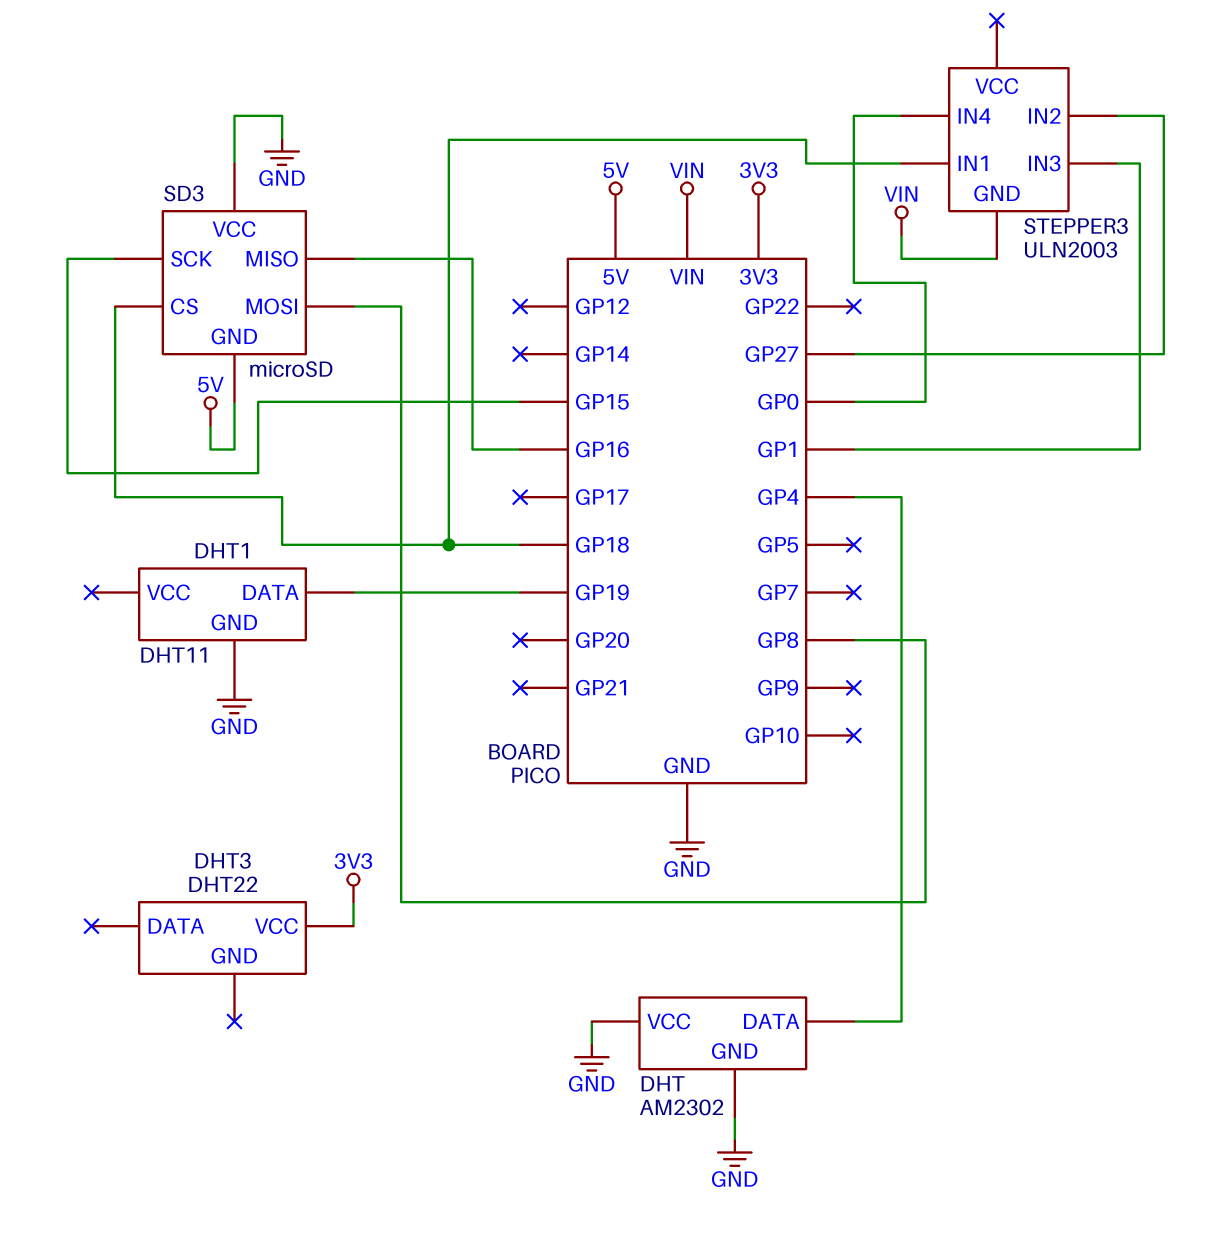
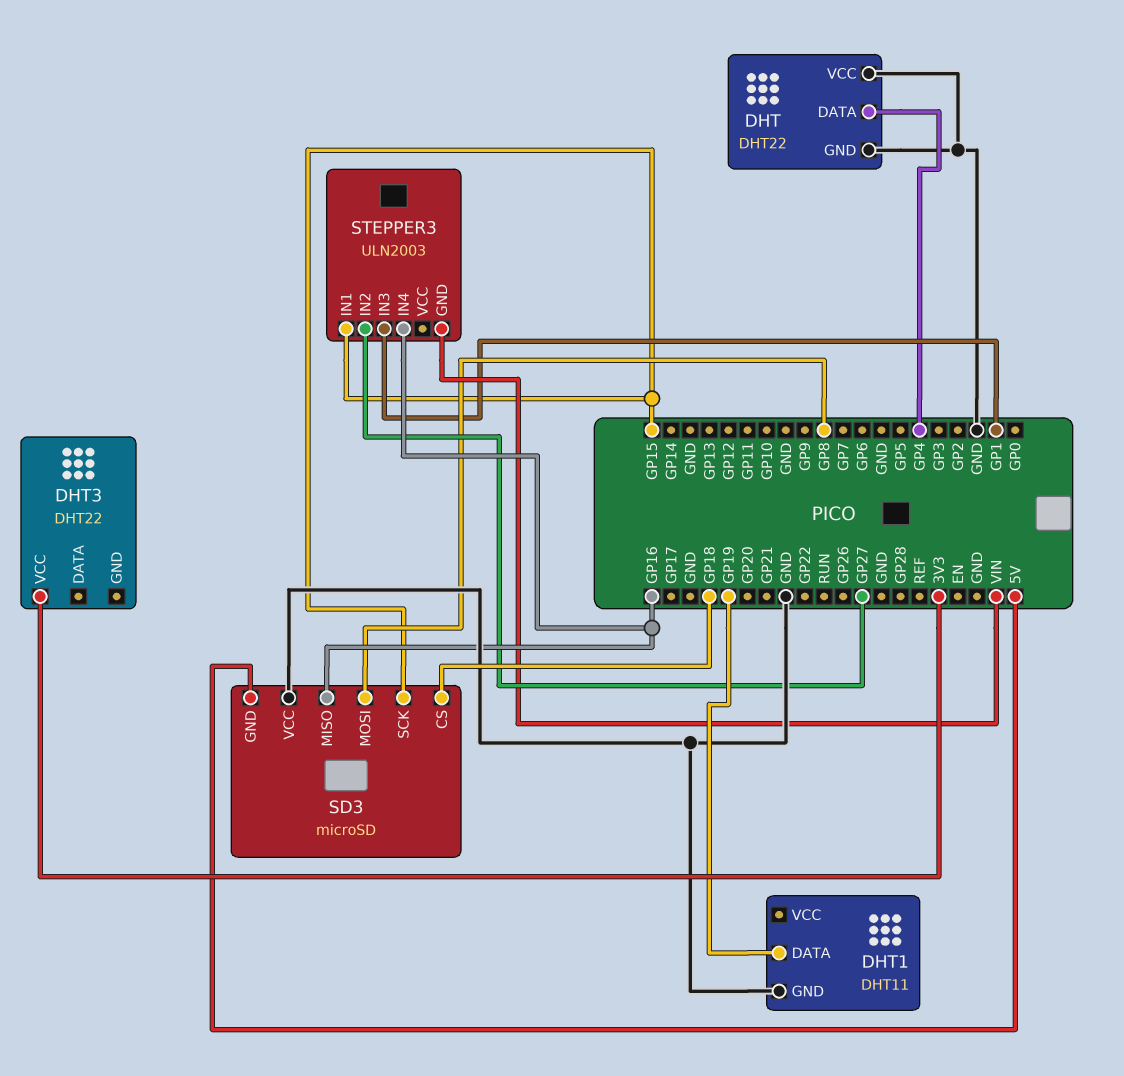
DHT: AM2302 -> DHT22
STEPPER3 pin IN1: GP18 -> GP15
STEPPER3 pin IN4: GP0 -> GP16

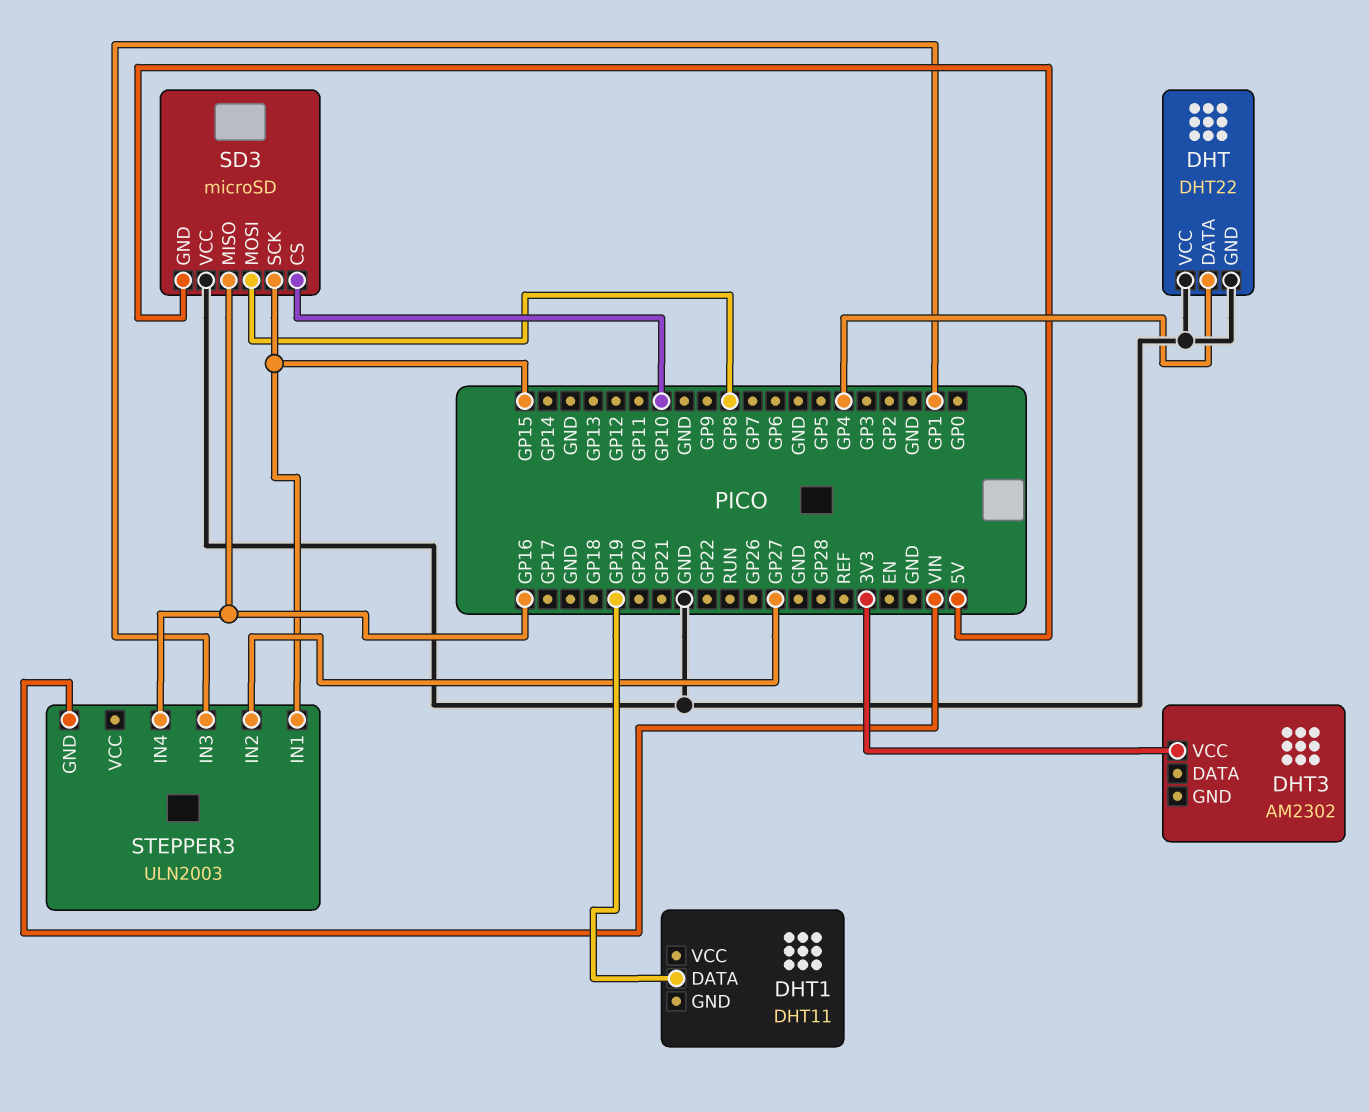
DHT1 pin GND: GND -> none
DHT3: DHT22 -> AM2302
SD3 pin CS: GP18 -> GP10

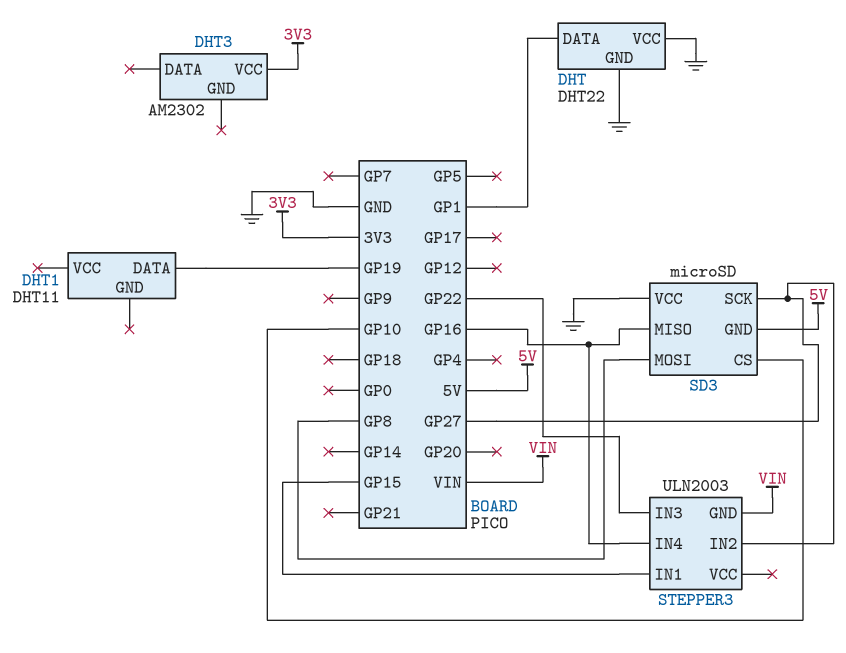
DHT pin DATA: GP4 -> GP1
SD3 pin SCK: GP15 -> GP27
STEPPER3 pin IN3: GP1 -> GP22

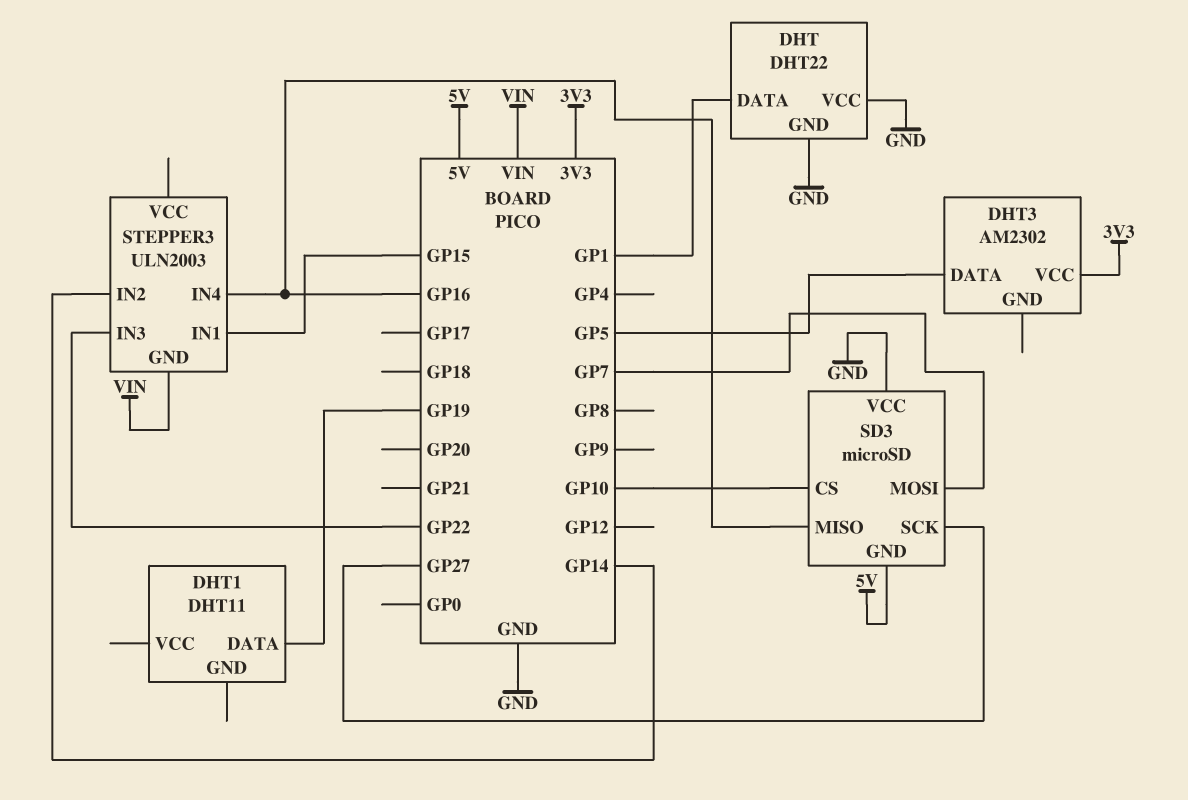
DHT3 pin DATA: none -> GP5
SD3 pin MOSI: GP8 -> GP7
STEPPER3 pin IN2: GP27 -> GP14

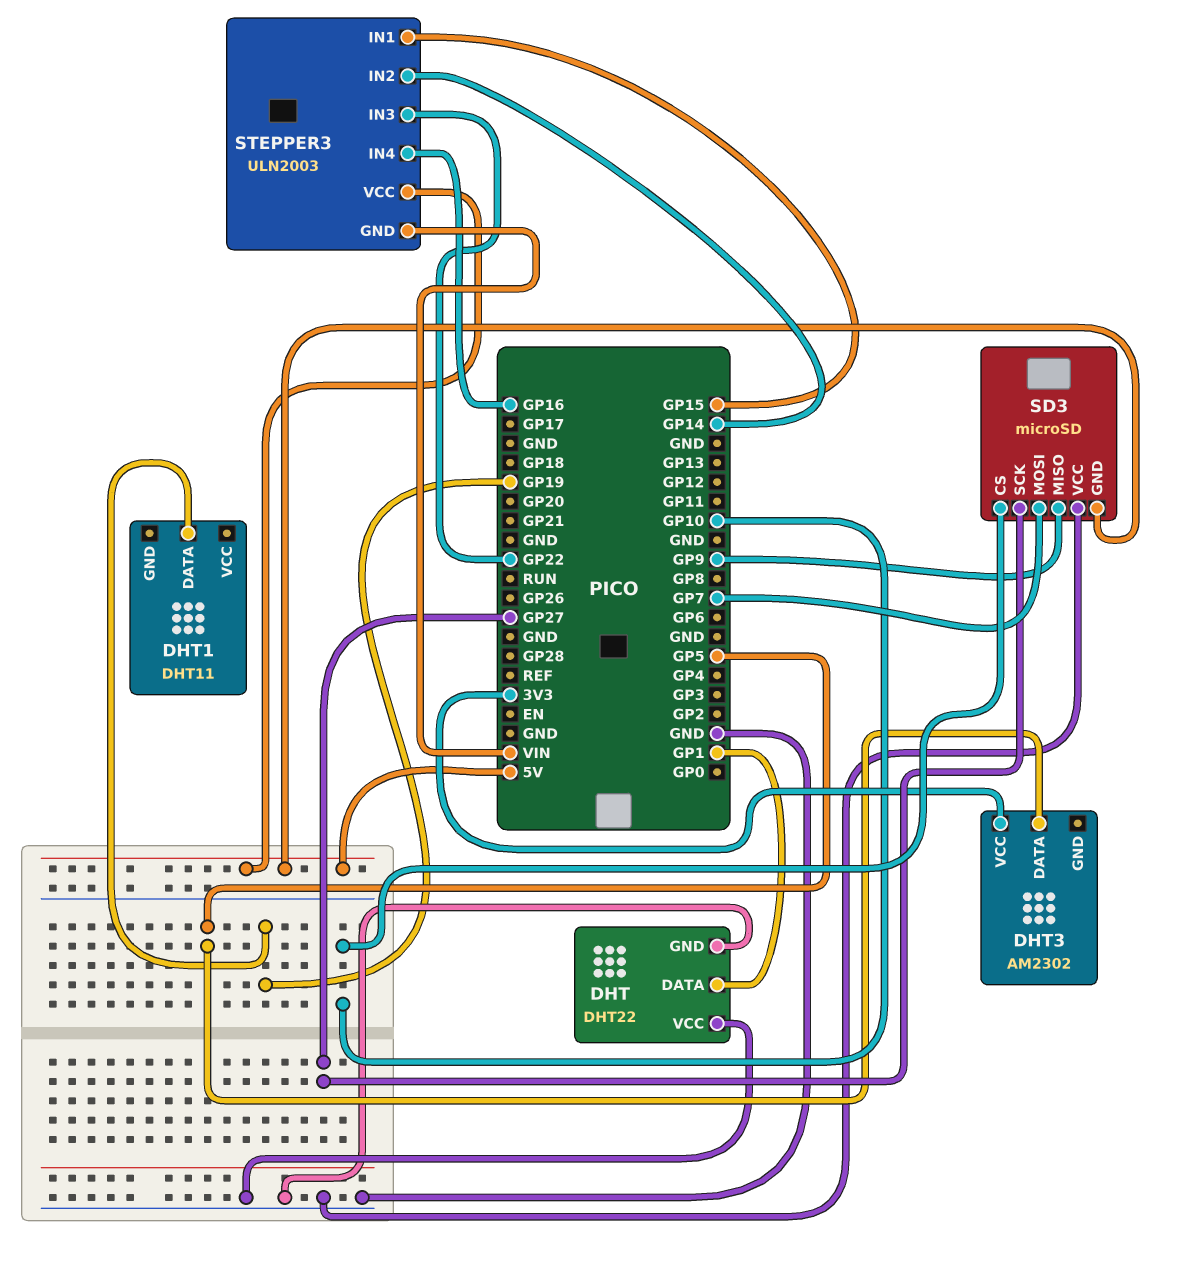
SD3 pin MISO: GP16 -> GP9
STEPPER3 pin VCC: none -> 5V

